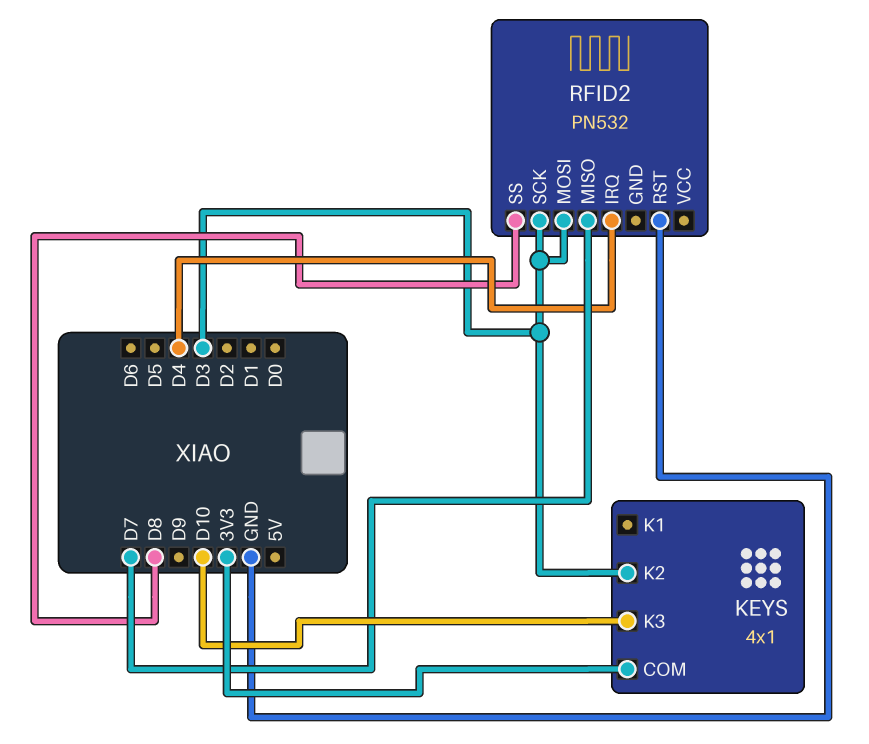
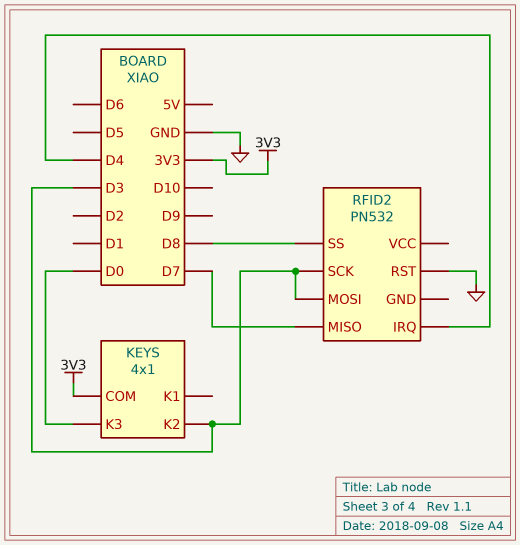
KEYS pin K3: D10 -> D0

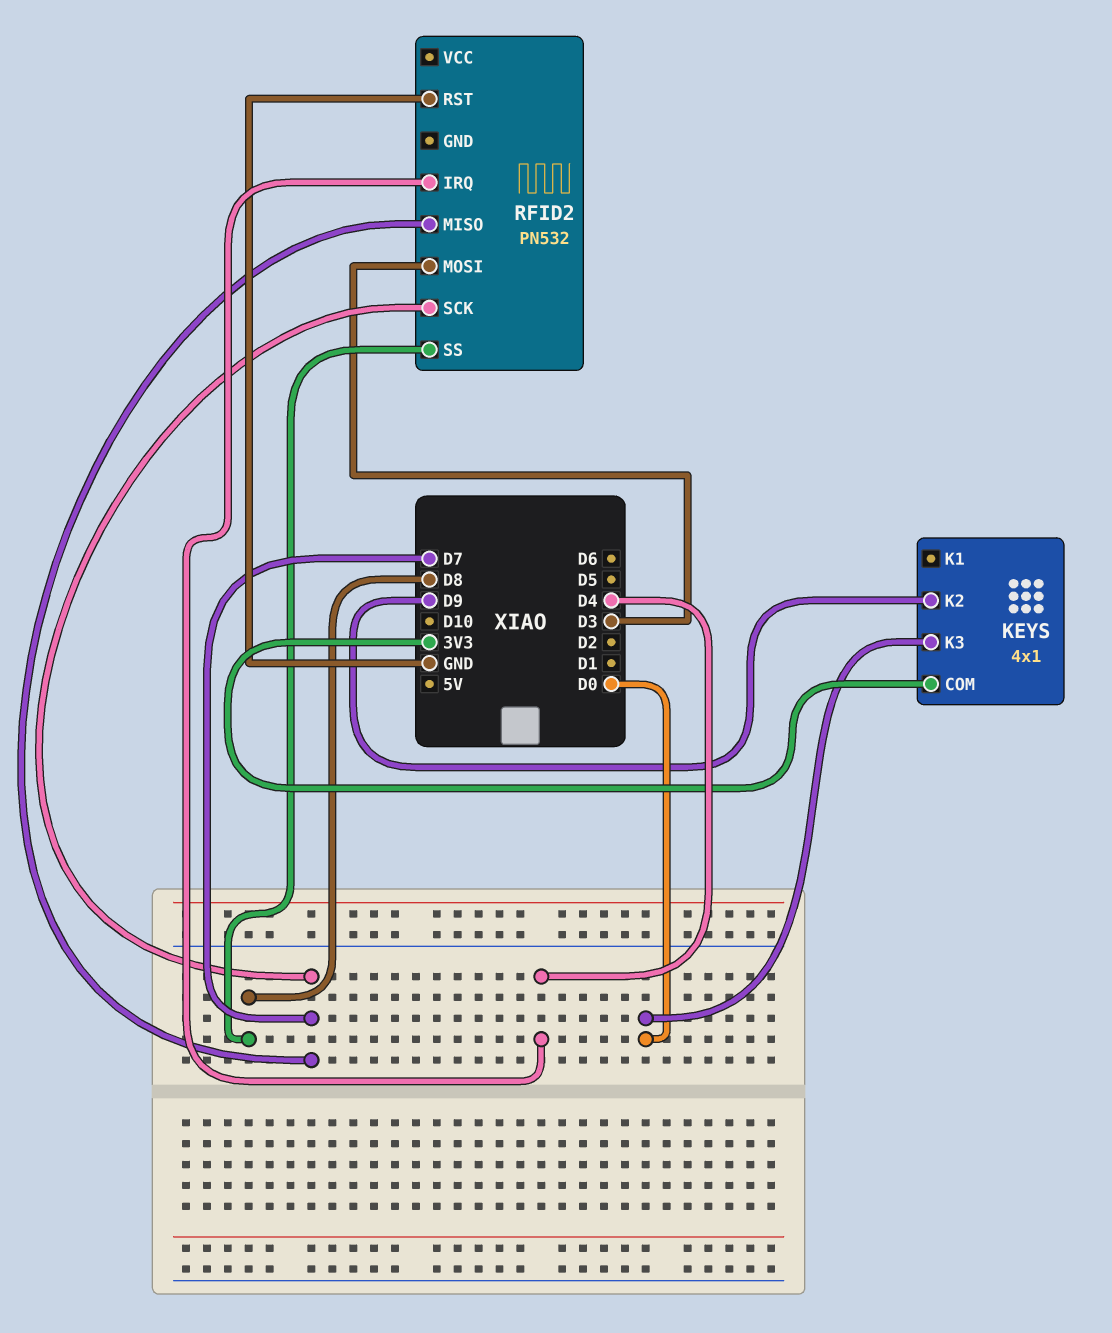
KEYS pin K2: D3 -> D9
RFID2 pin SCK: D3 -> D7

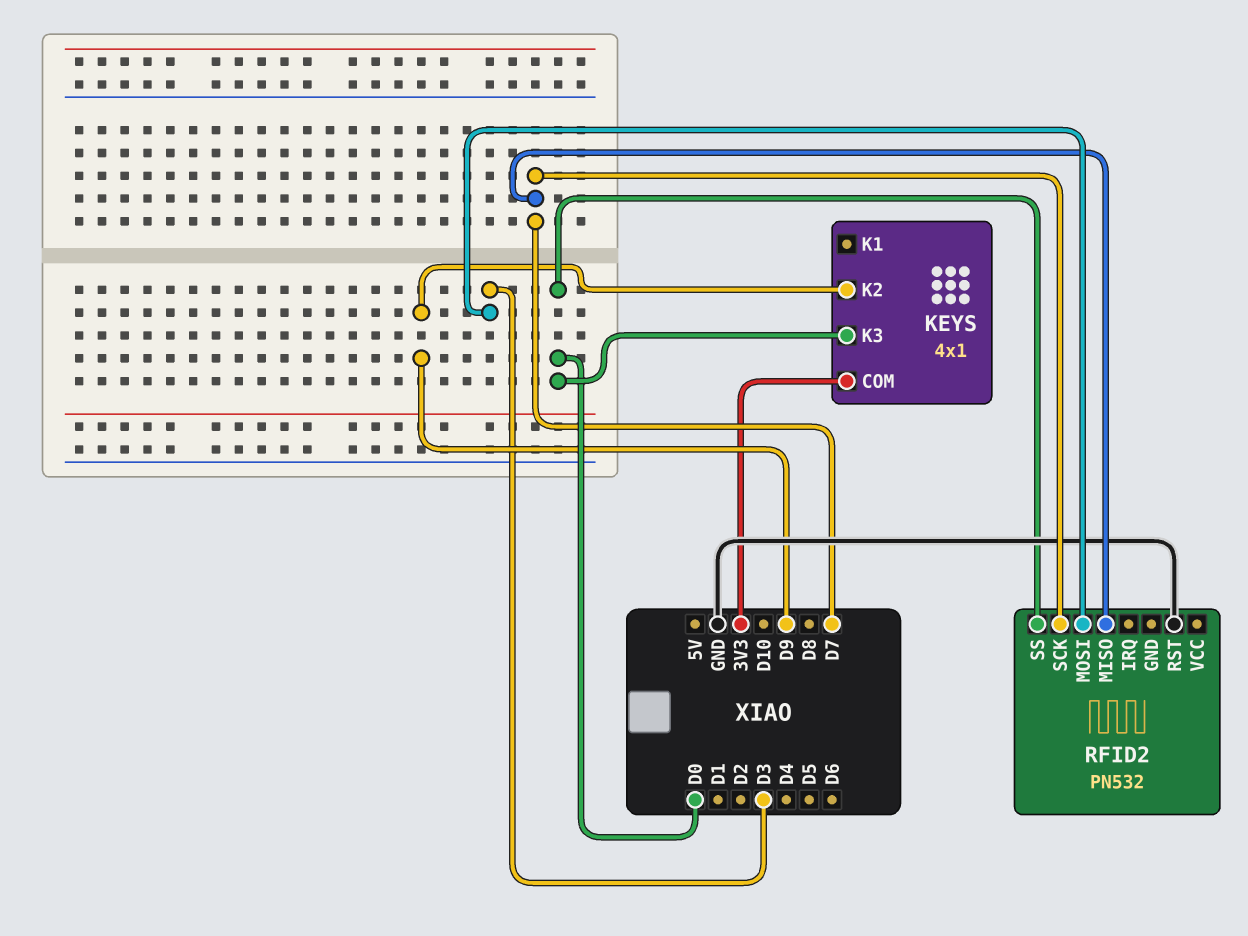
RFID2 pin IRQ: D4 -> none
RFID2 pin SS: D8 -> D0

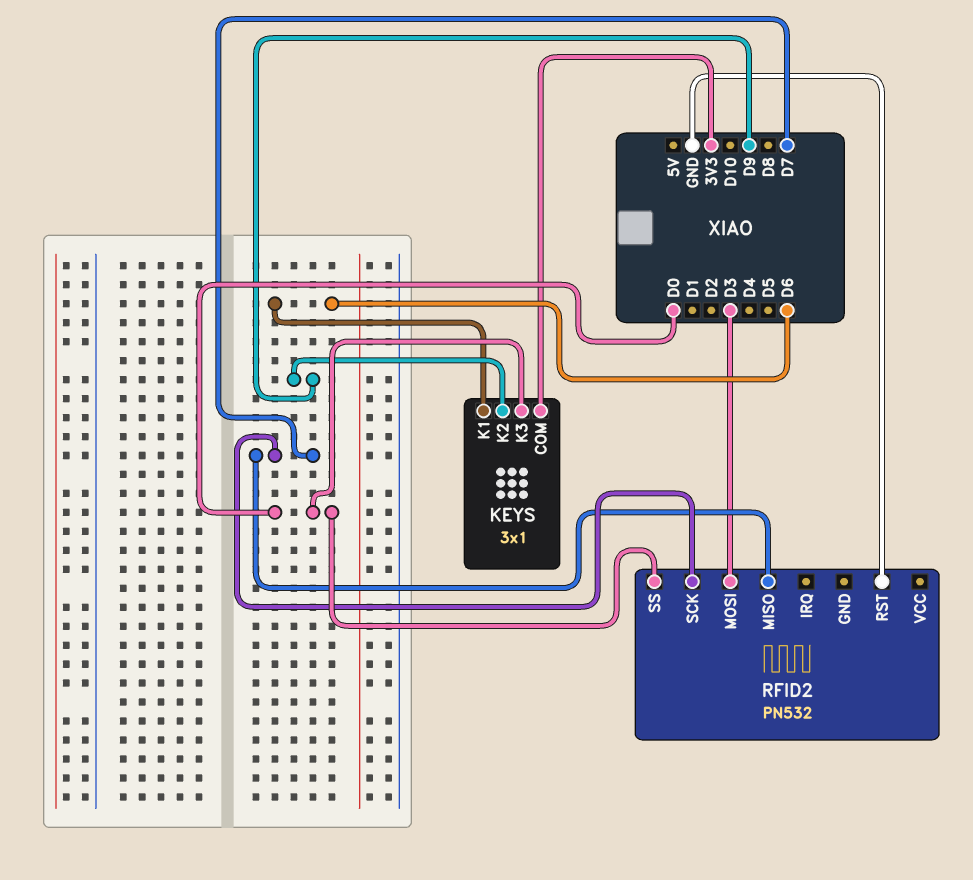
KEYS: 4x1 -> 3x1
KEYS pin K1: none -> D6

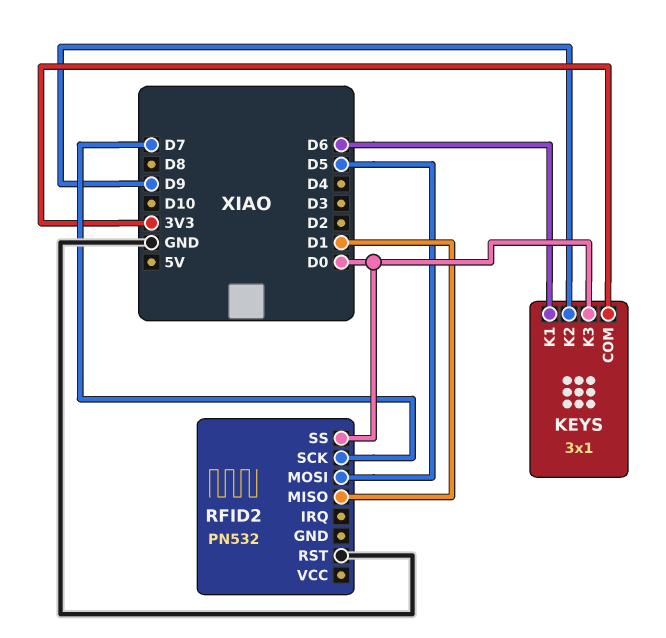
RFID2 pin MISO: D7 -> D1
RFID2 pin MOSI: D3 -> D5

